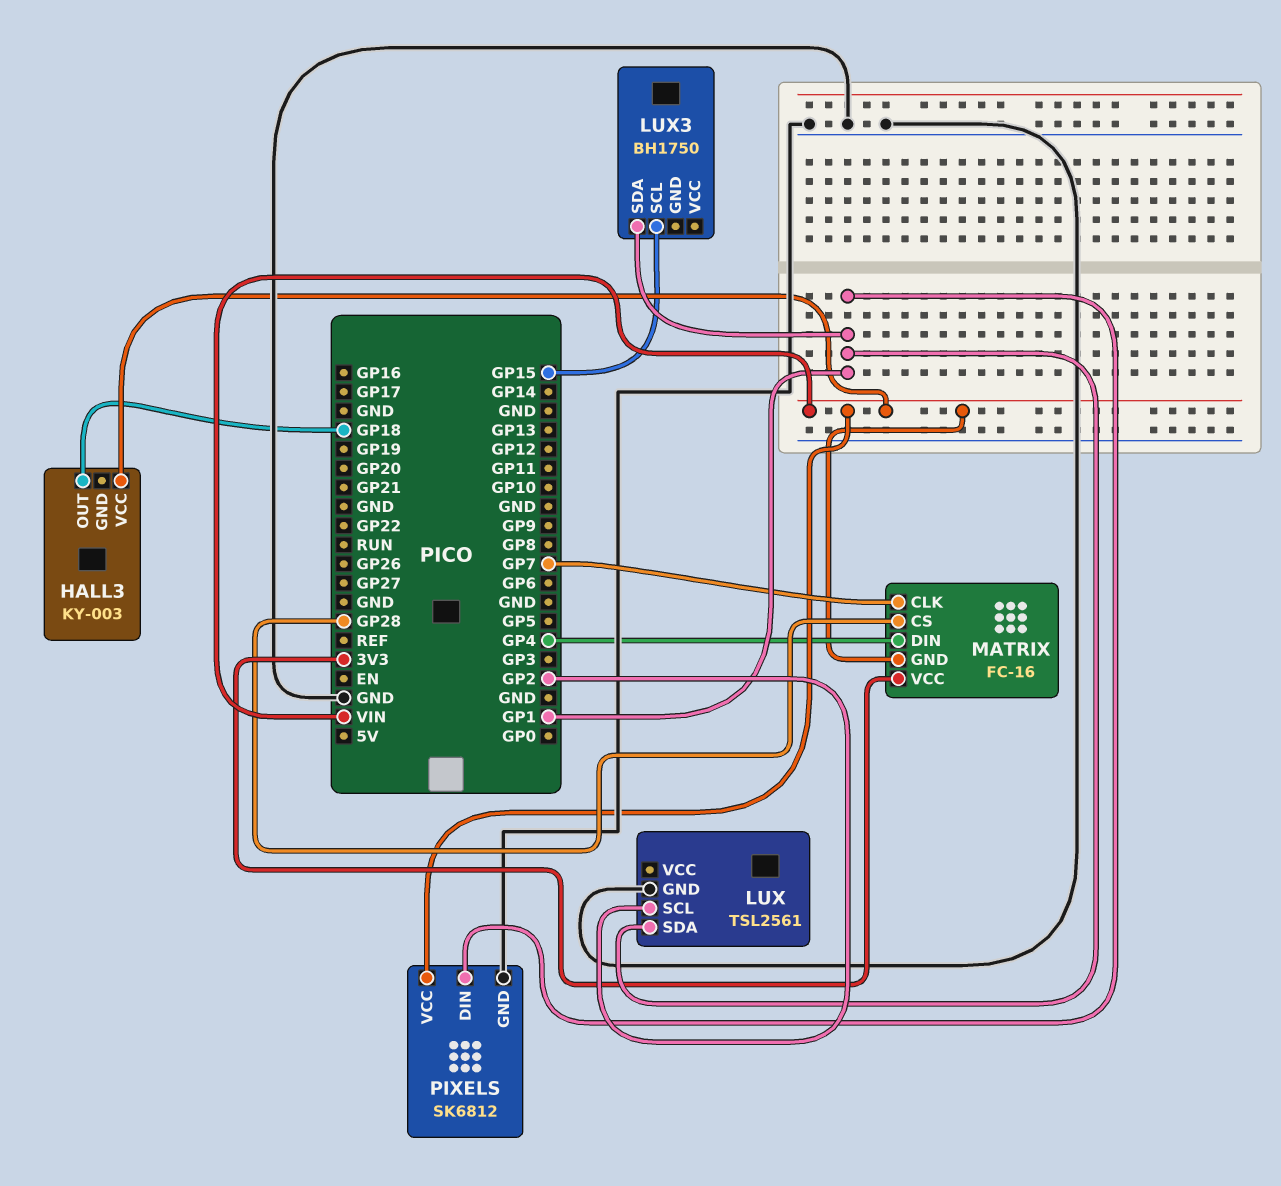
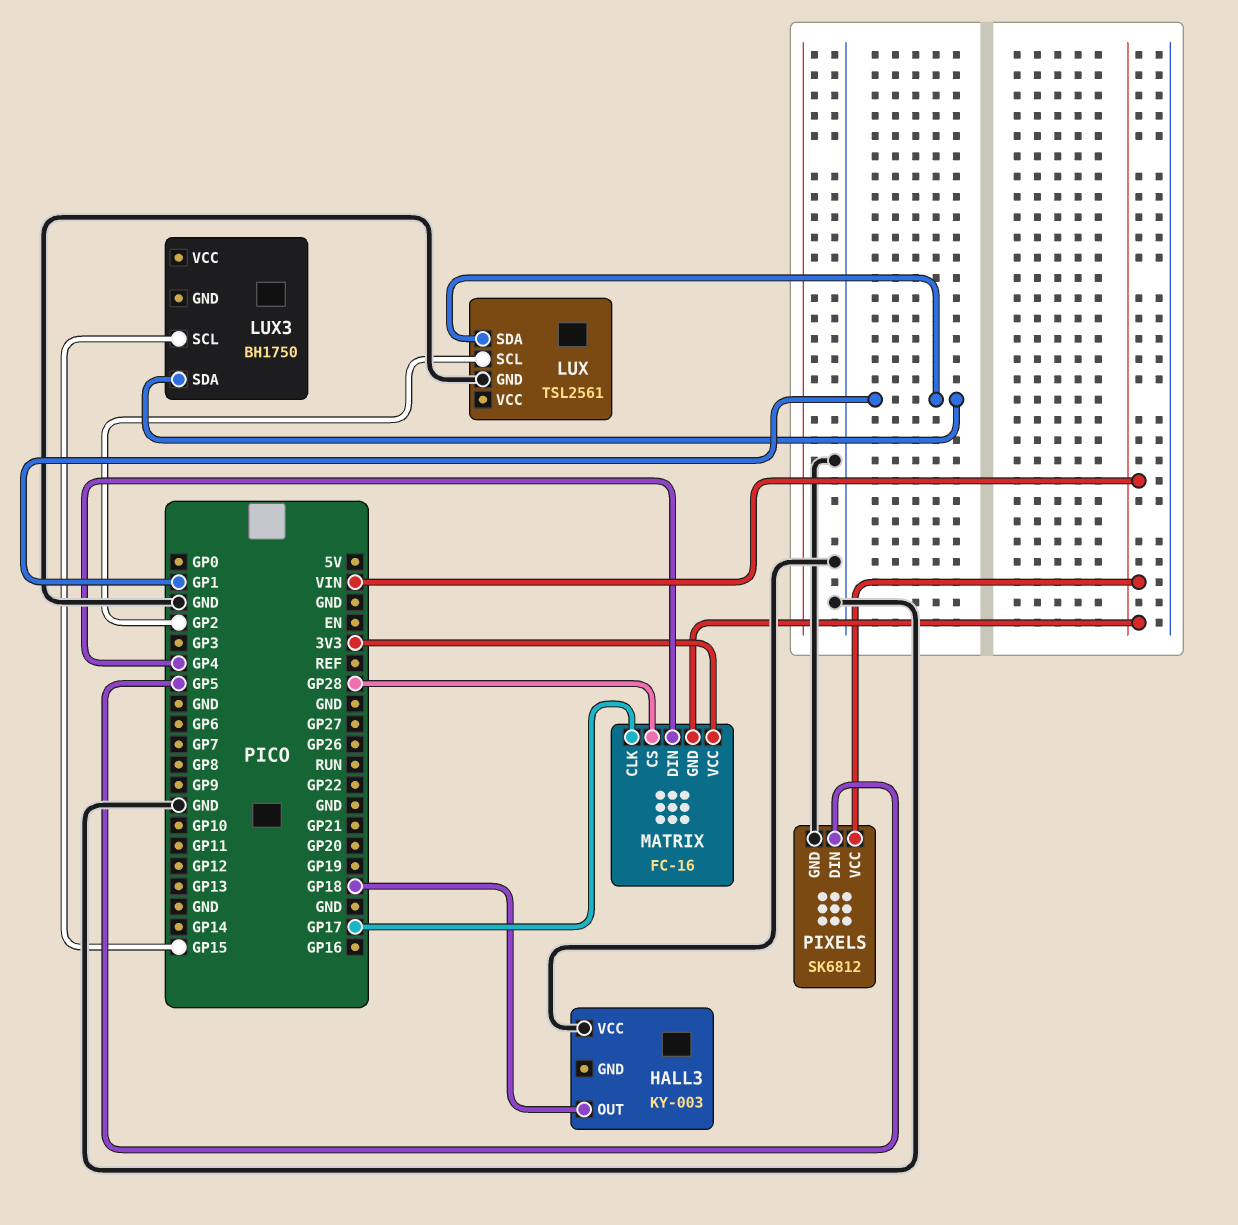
HALL3 pin VCC: VIN -> GND
MATRIX pin CLK: GP7 -> GP17
PIXELS pin DIN: GP1 -> GP5

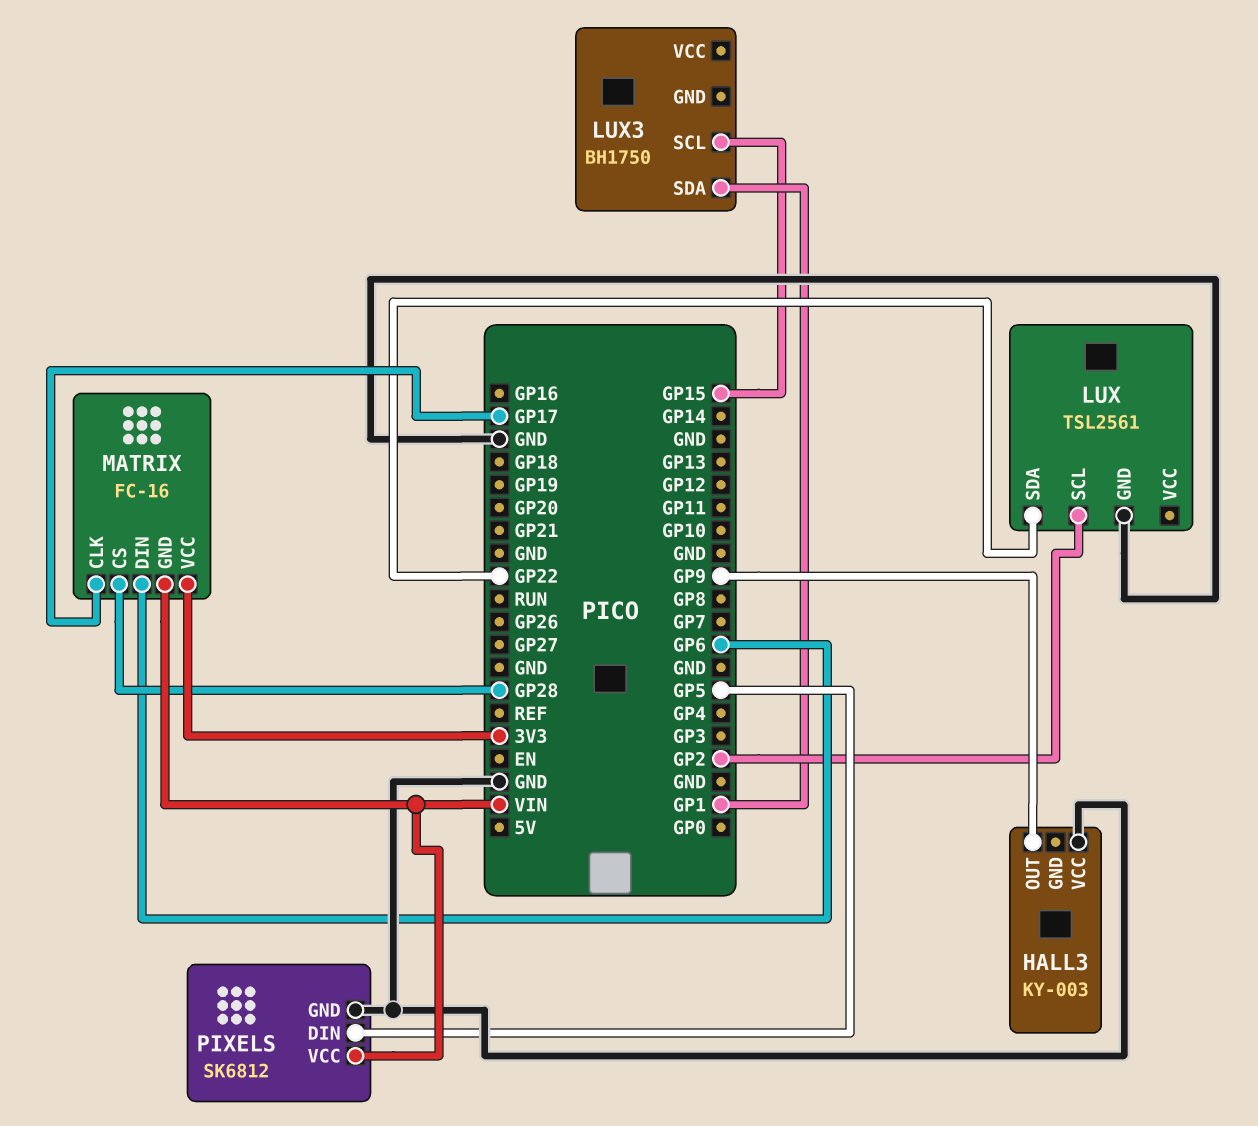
HALL3 pin OUT: GP18 -> GP9
LUX pin SDA: GP1 -> GP22
MATRIX pin DIN: GP4 -> GP6

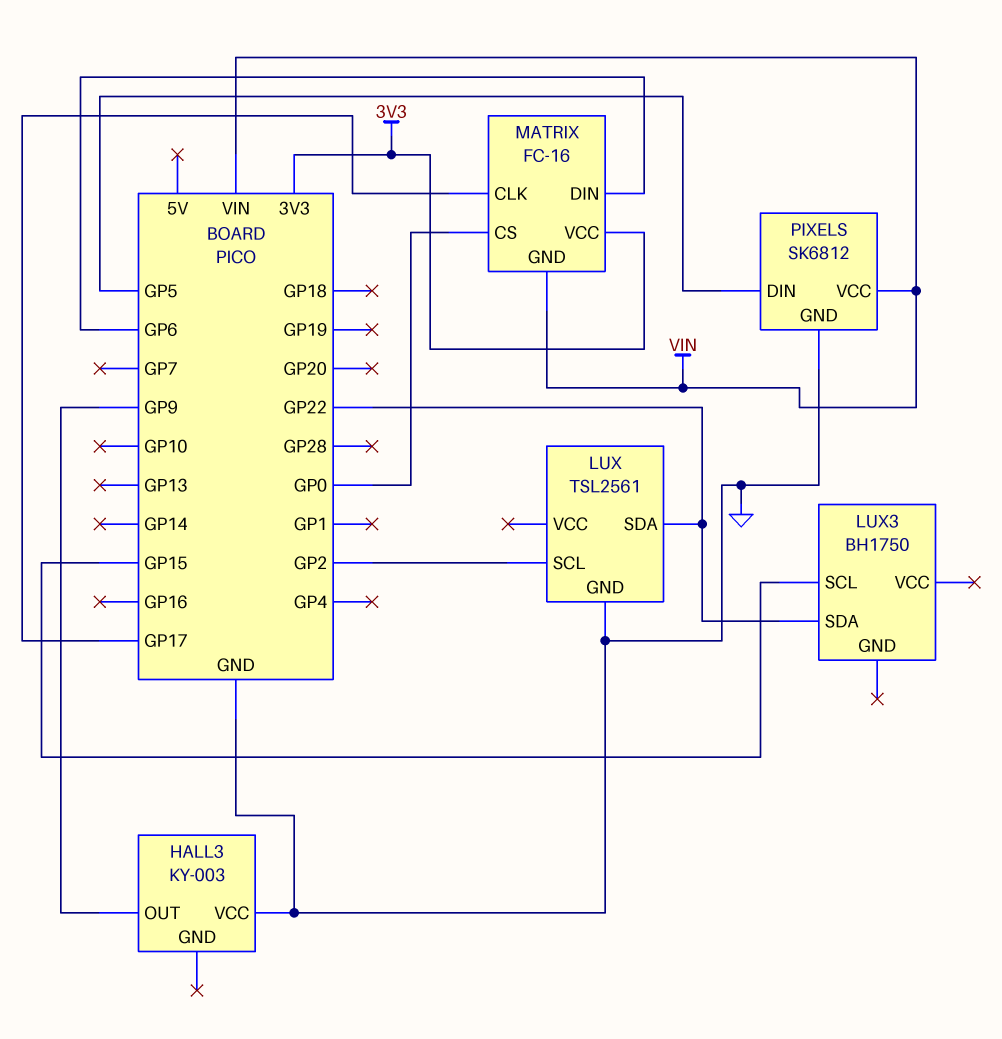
LUX3 pin SDA: GP1 -> GP22
MATRIX pin CS: GP28 -> GP0

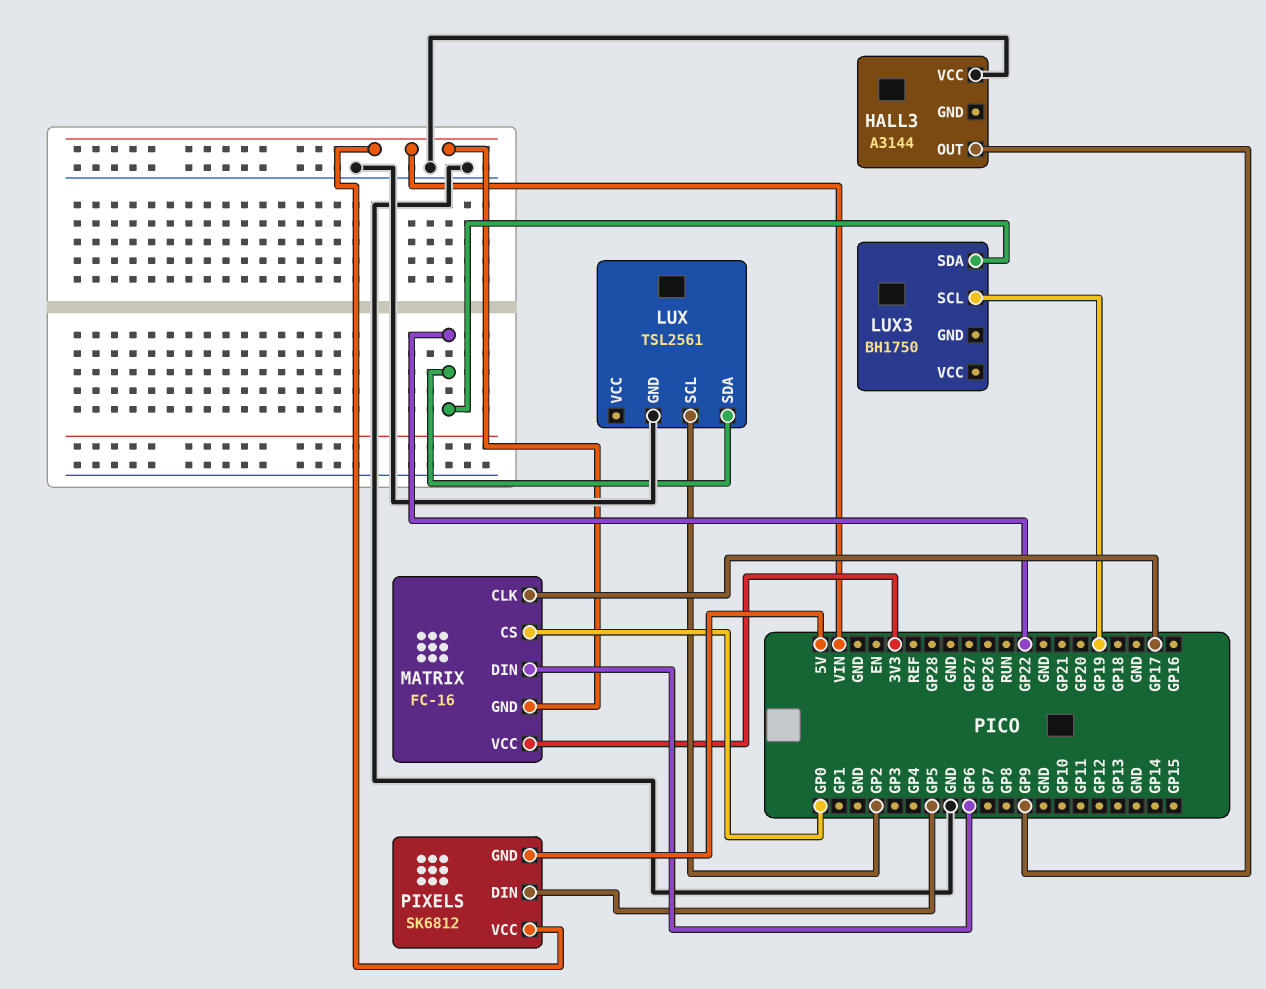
HALL3: KY-003 -> A3144
LUX3 pin SCL: GP15 -> GP19
PIXELS pin GND: GND -> 5V

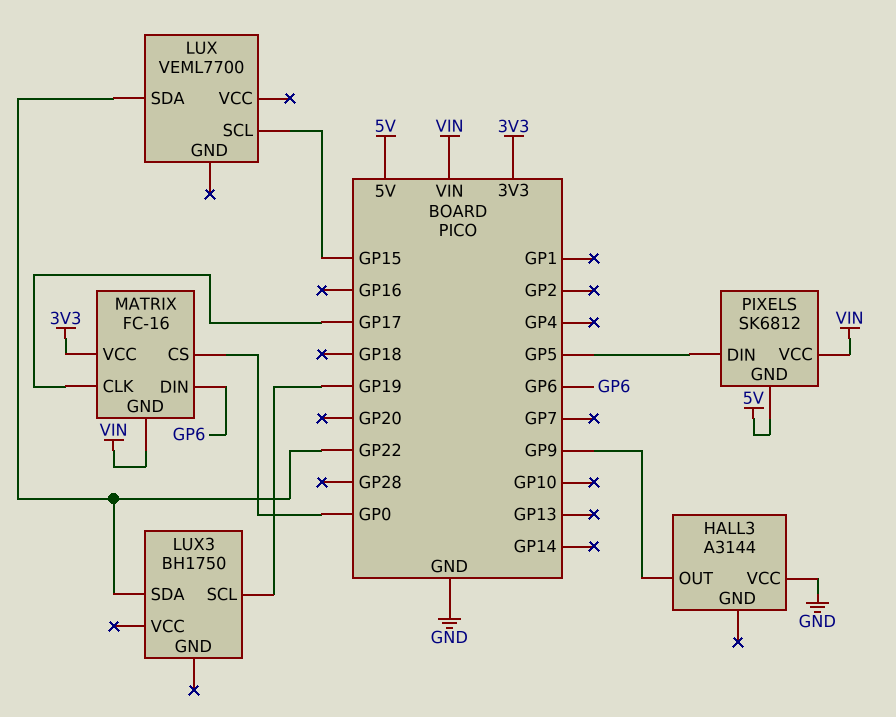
LUX: TSL2561 -> VEML7700
LUX pin GND: GND -> none
LUX pin SCL: GP2 -> GP15

